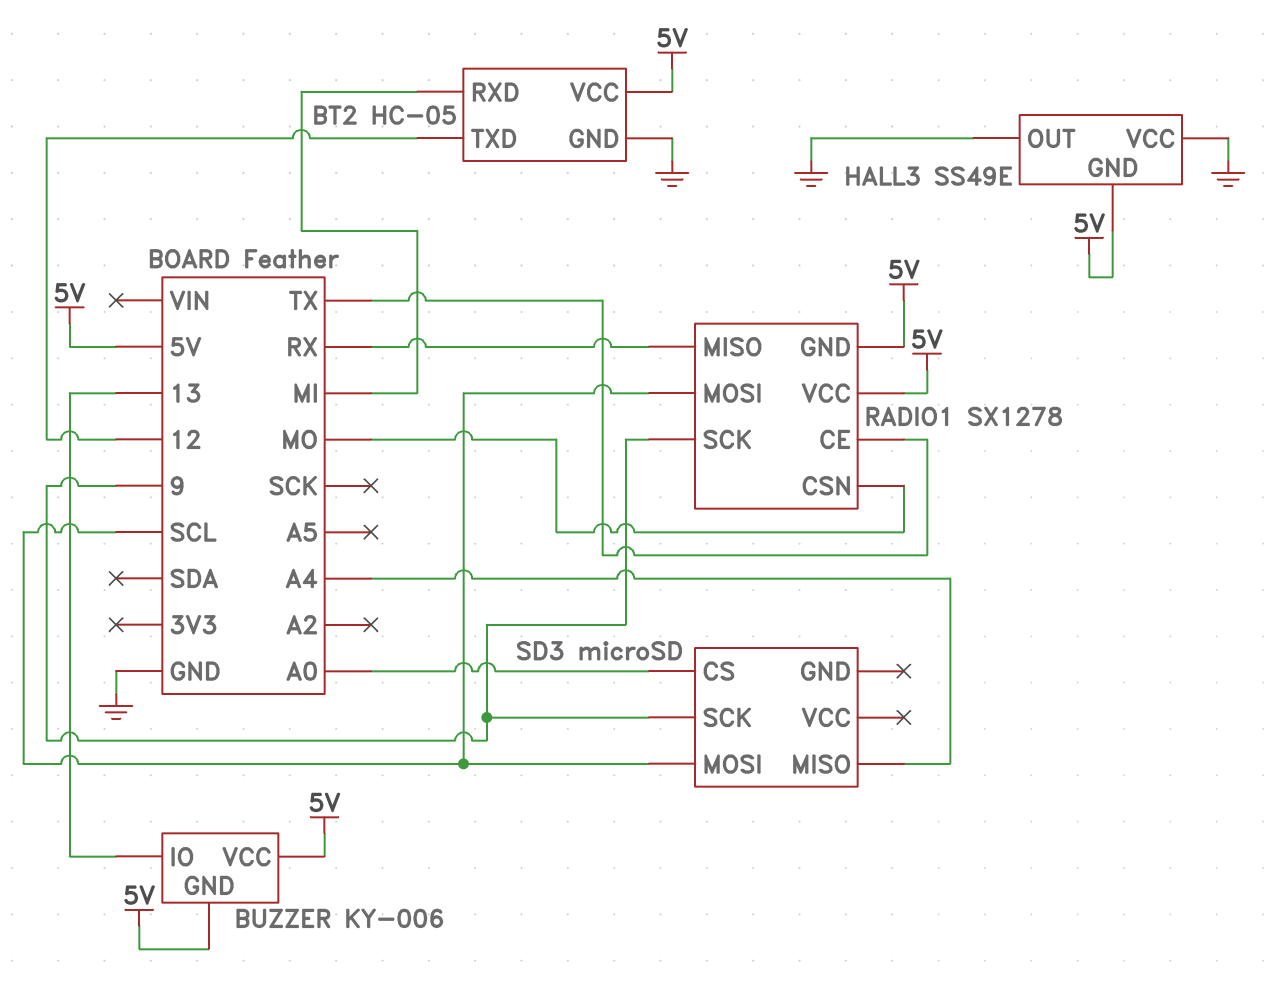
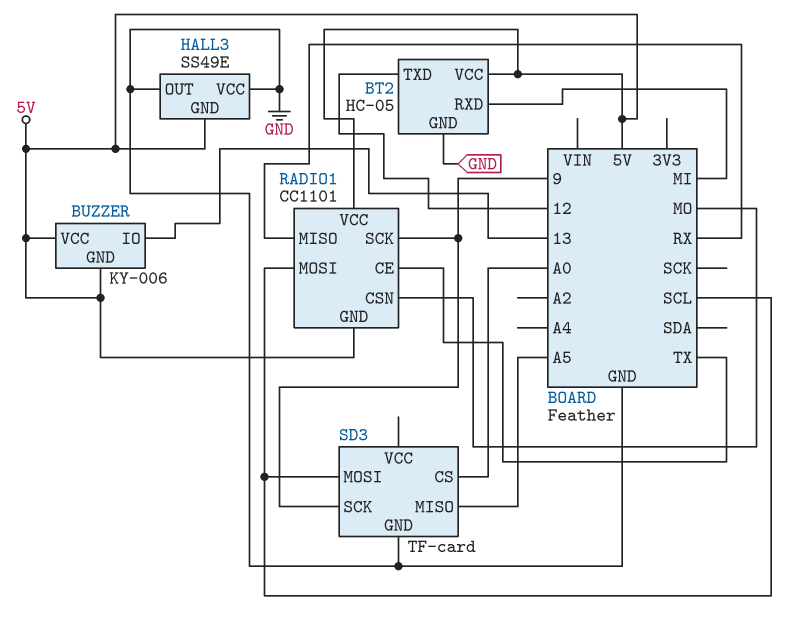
RADIO1: SX1278 -> CC1101
SD3: microSD -> TF-card
SD3 pin GND: none -> GND
SD3 pin MISO: A4 -> A5

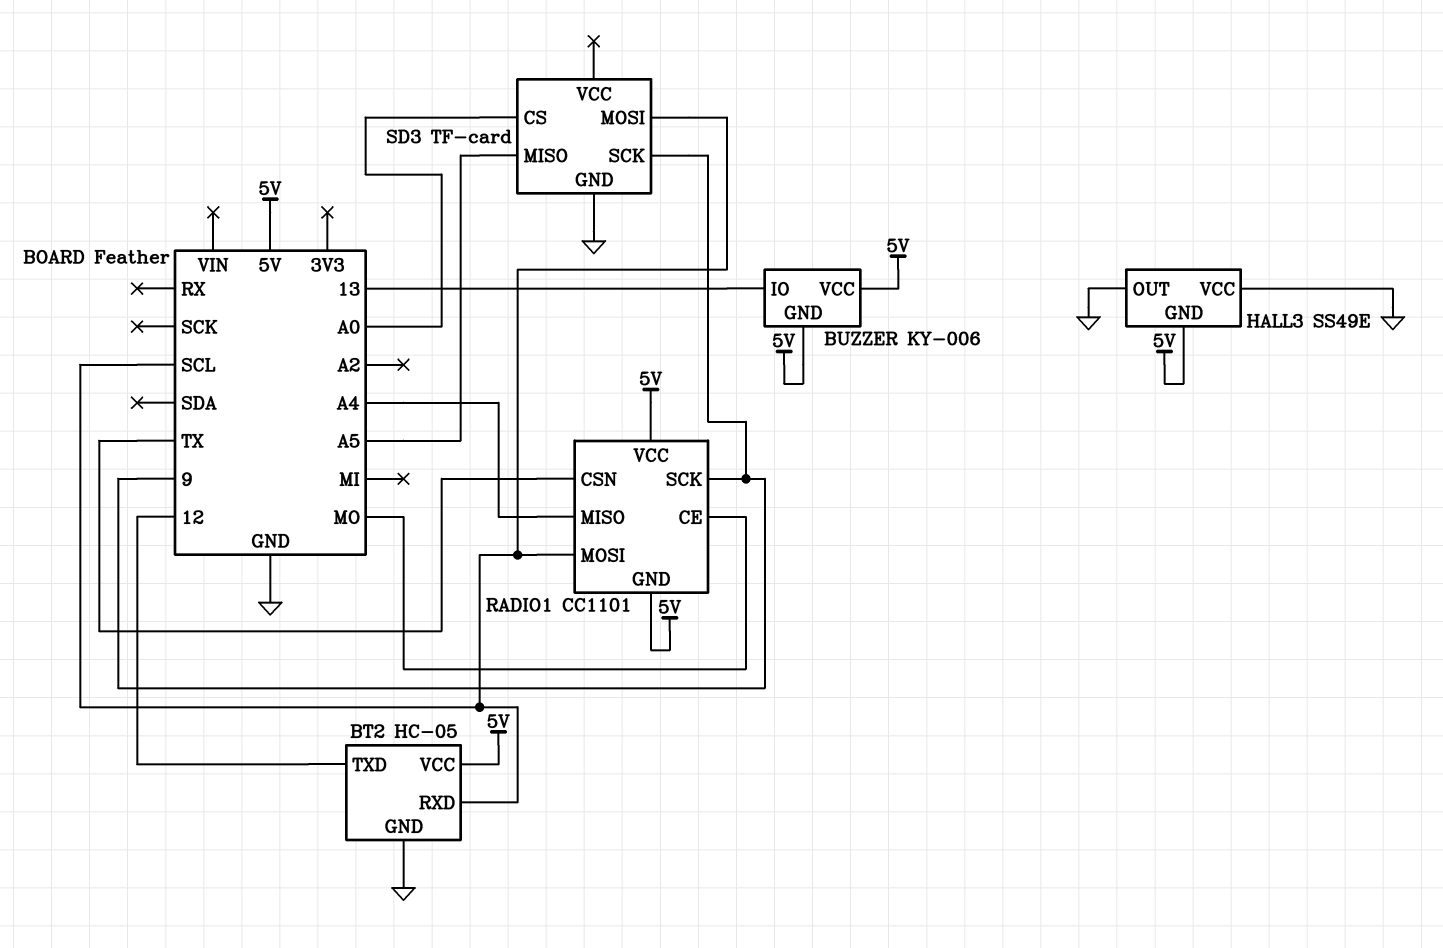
BT2 pin RXD: MI -> SCL
RADIO1 pin CE: TX -> MO
RADIO1 pin CSN: MO -> TX
RADIO1 pin MISO: RX -> A4

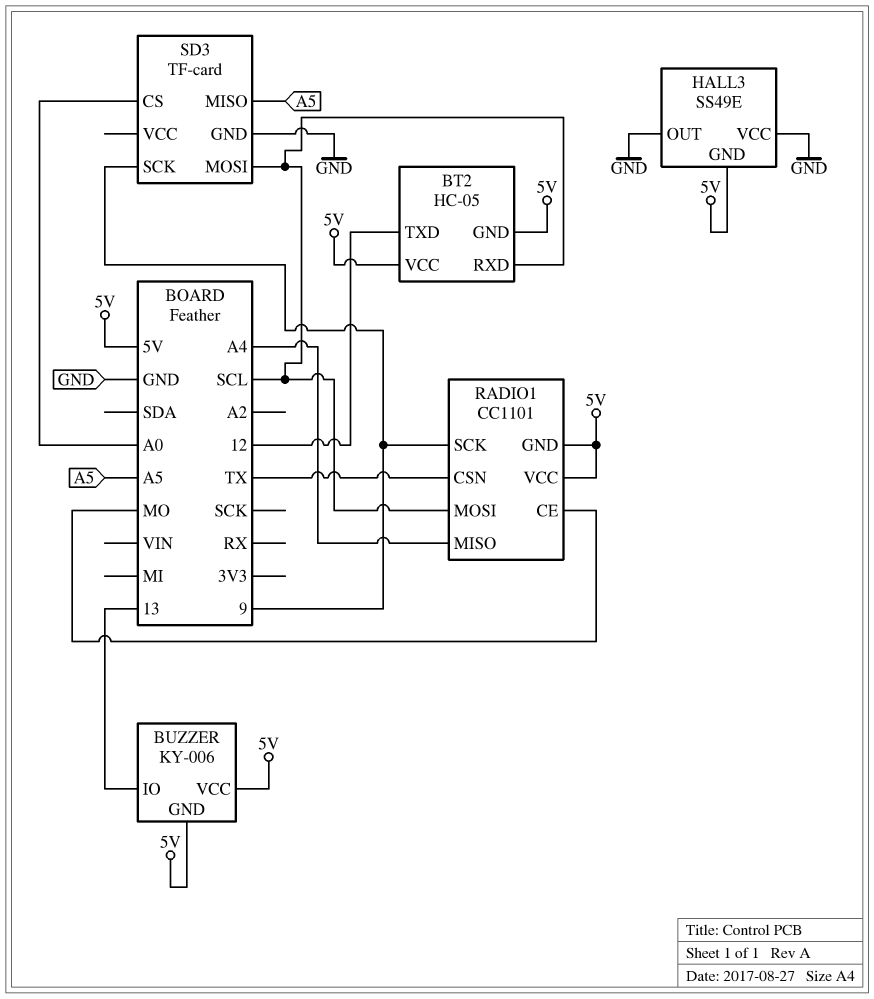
BT2 pin GND: GND -> 5V

